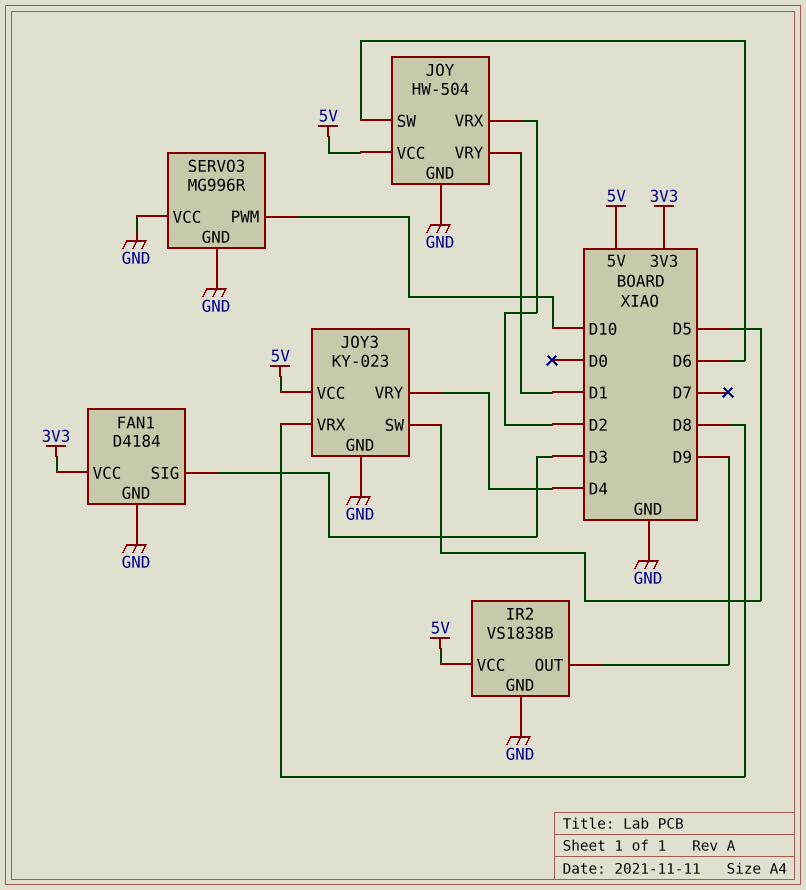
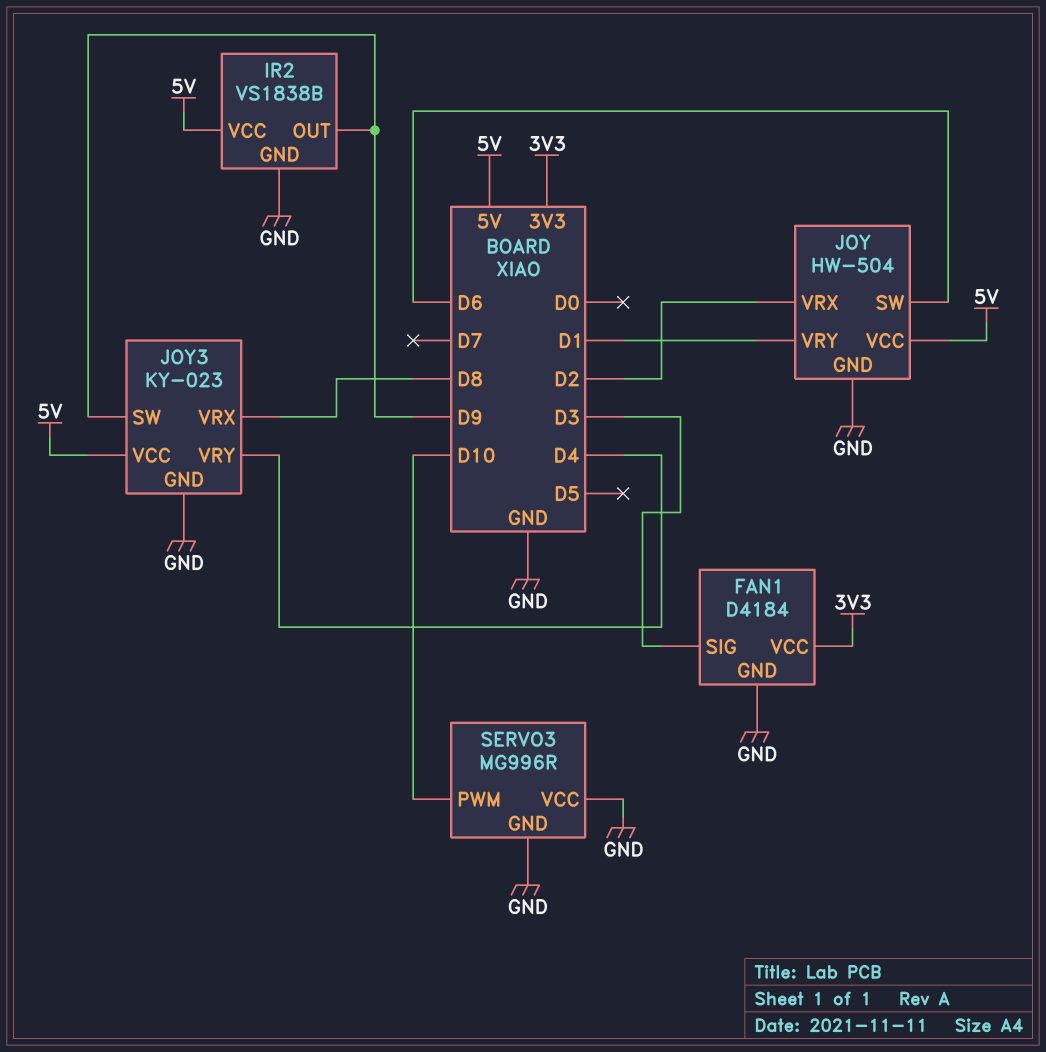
JOY3 pin SW: D5 -> D9

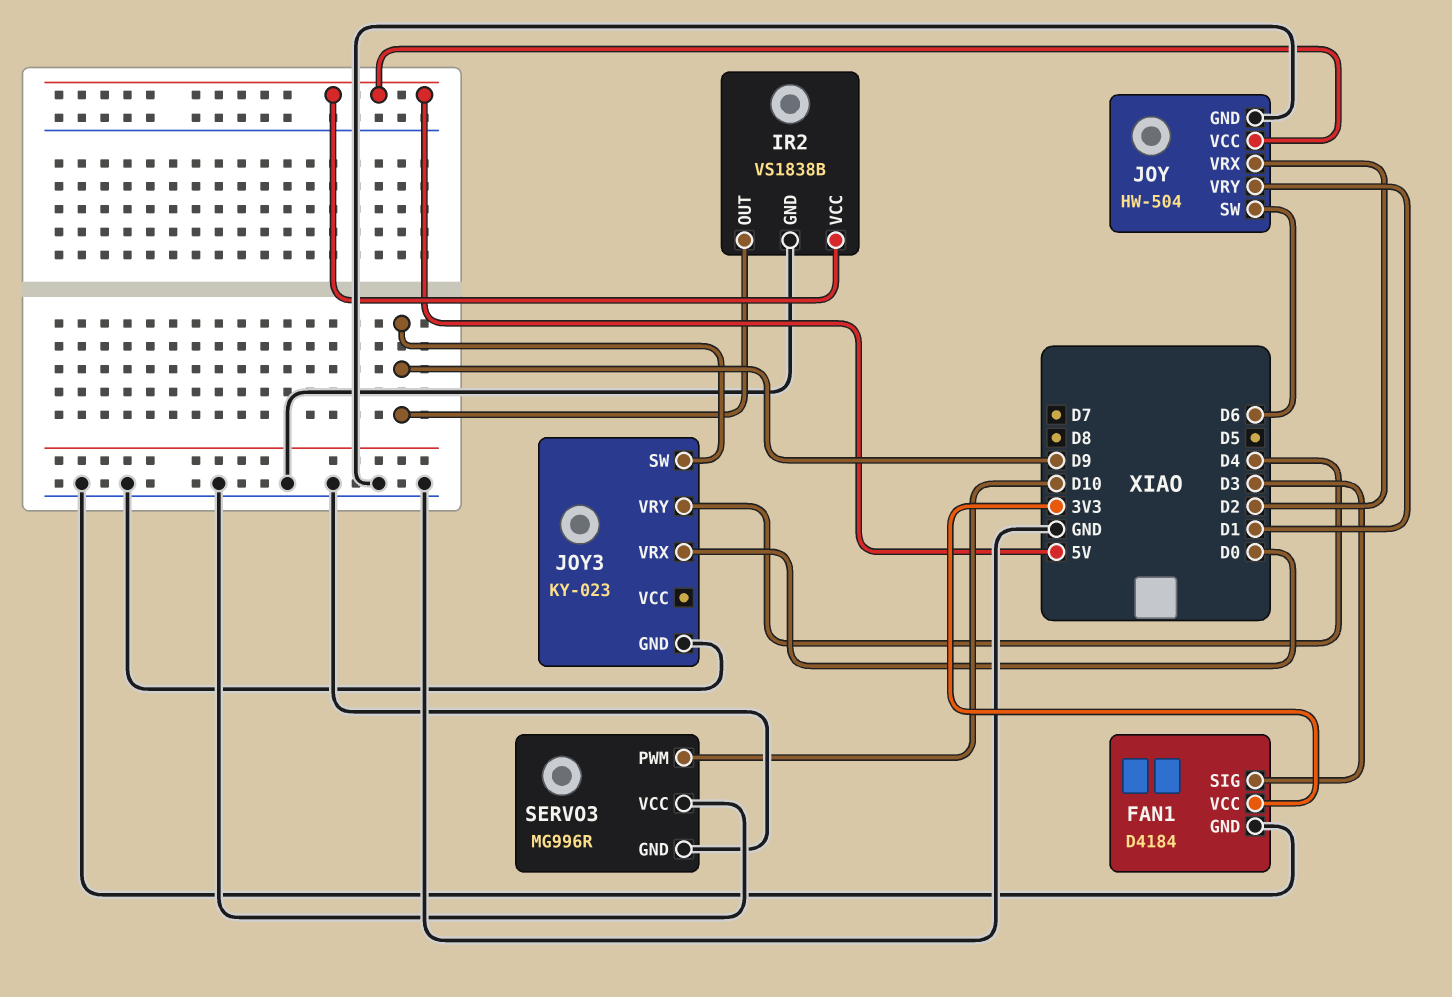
JOY3 pin VCC: 5V -> none
JOY3 pin VRX: D8 -> D0

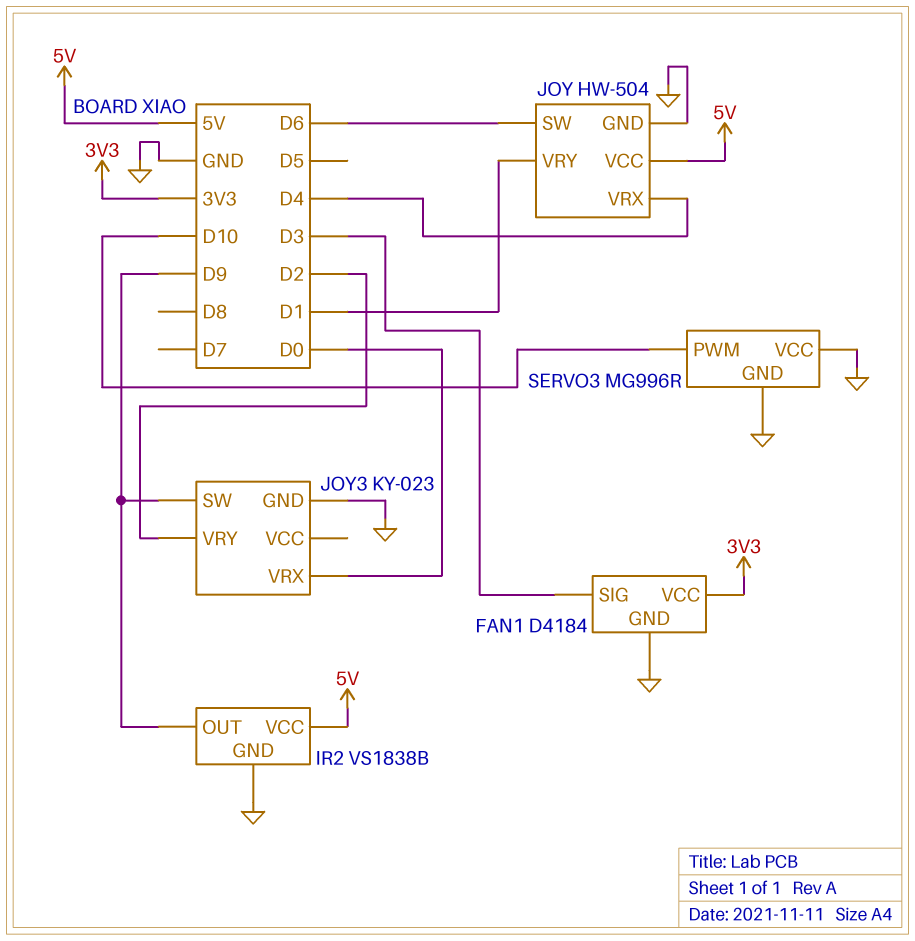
JOY pin VRX: D2 -> D4
JOY3 pin VRY: D4 -> D2

